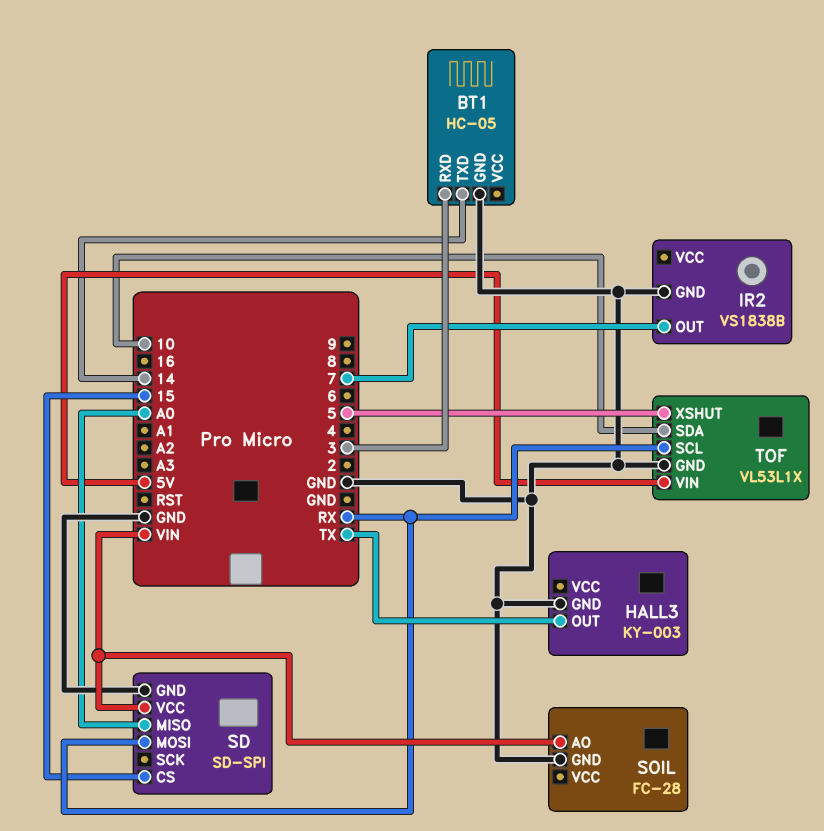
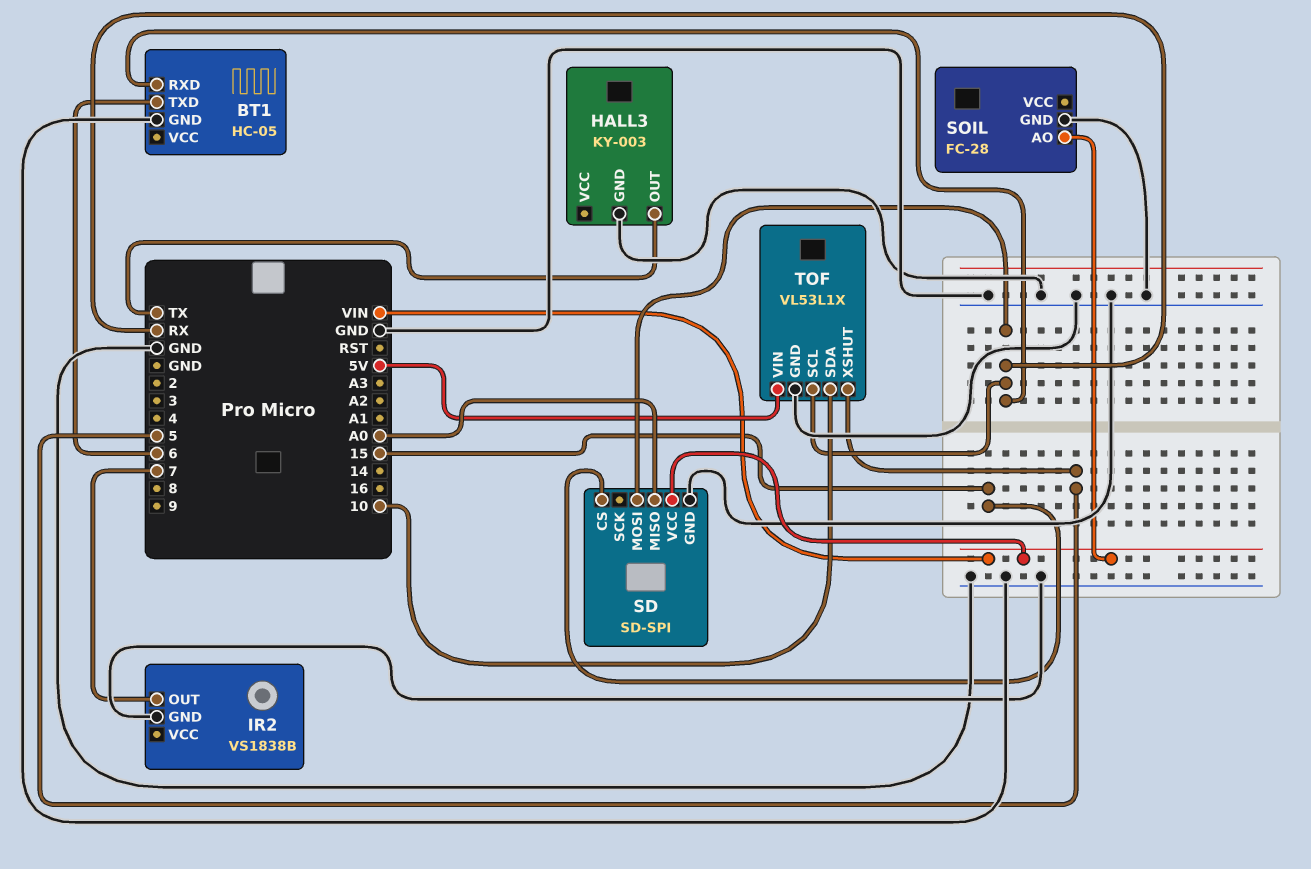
BT1 pin RXD: 3 -> RX
BT1 pin TXD: 14 -> 6

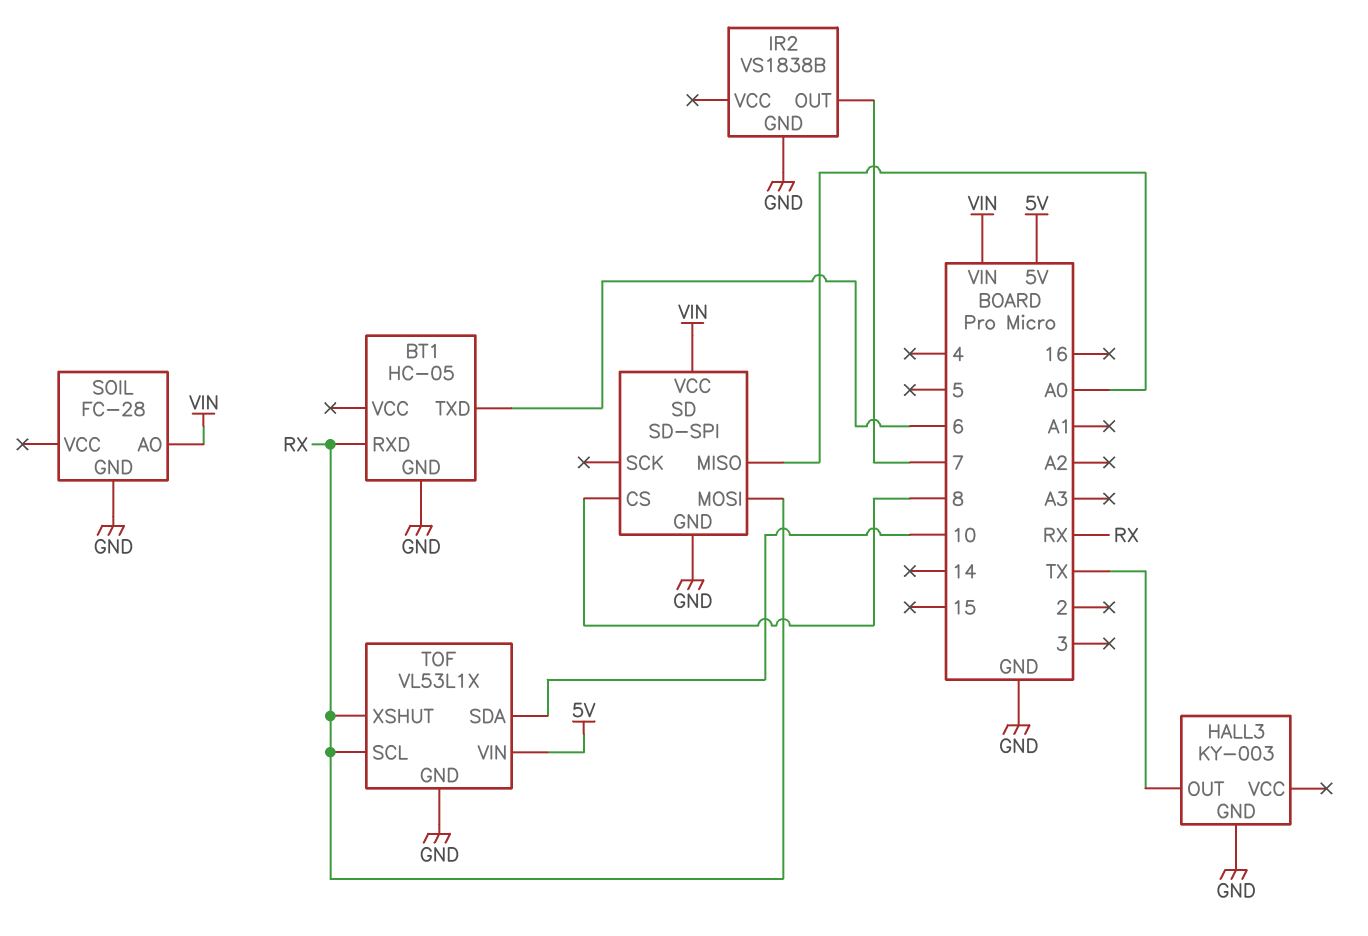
SD pin CS: 15 -> 8
TOF pin XSHUT: 5 -> RX

